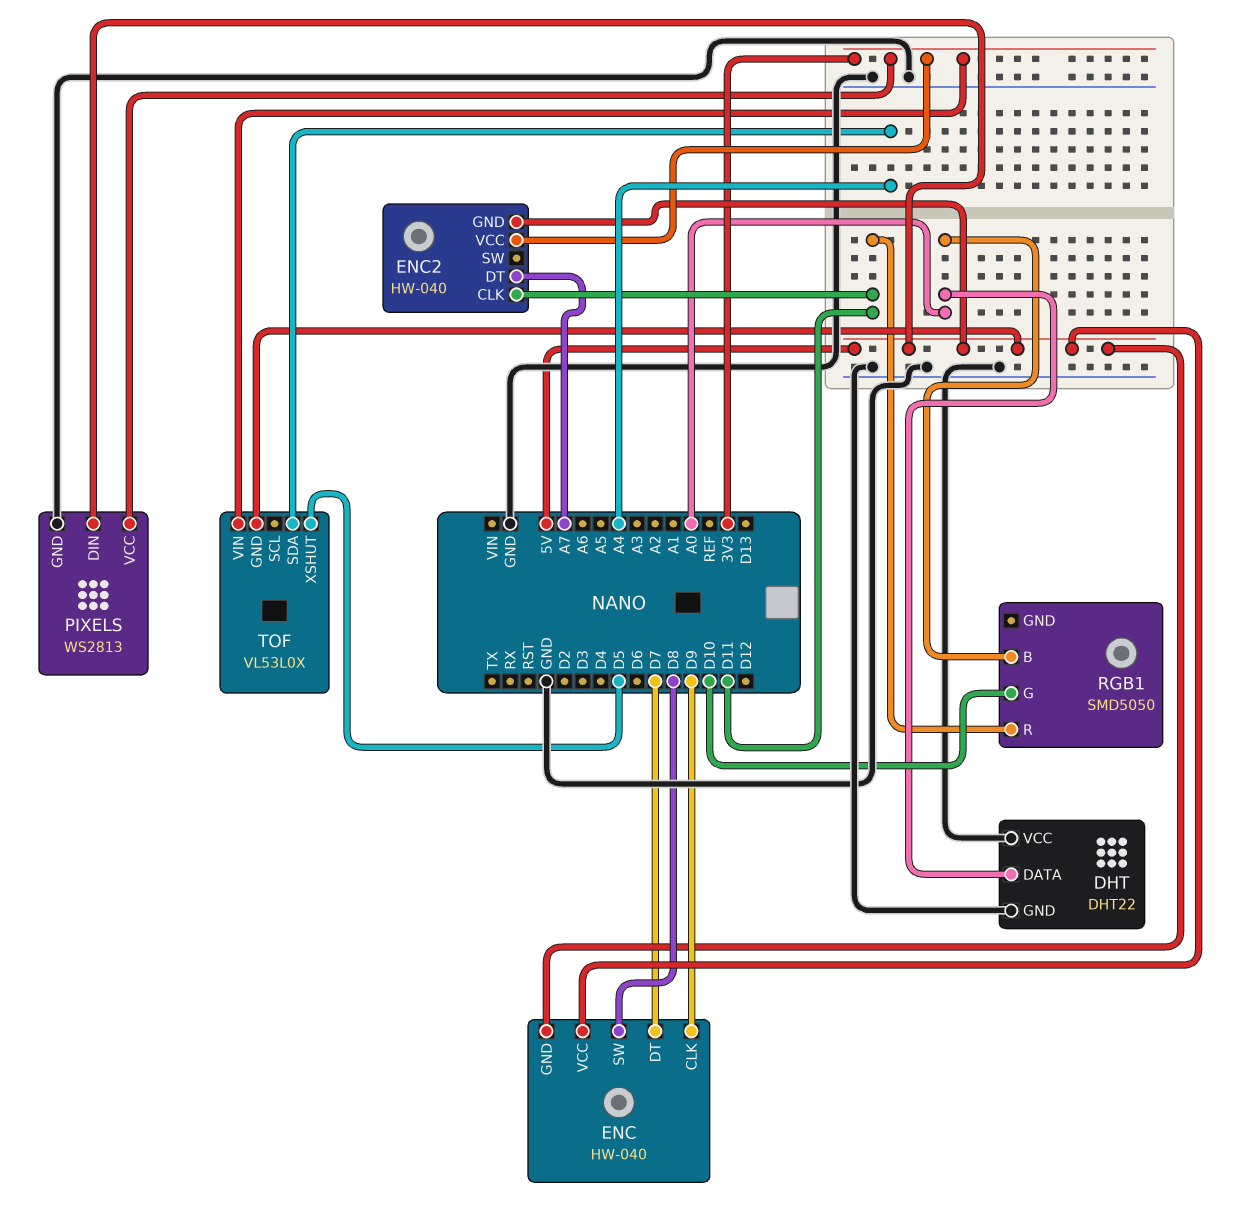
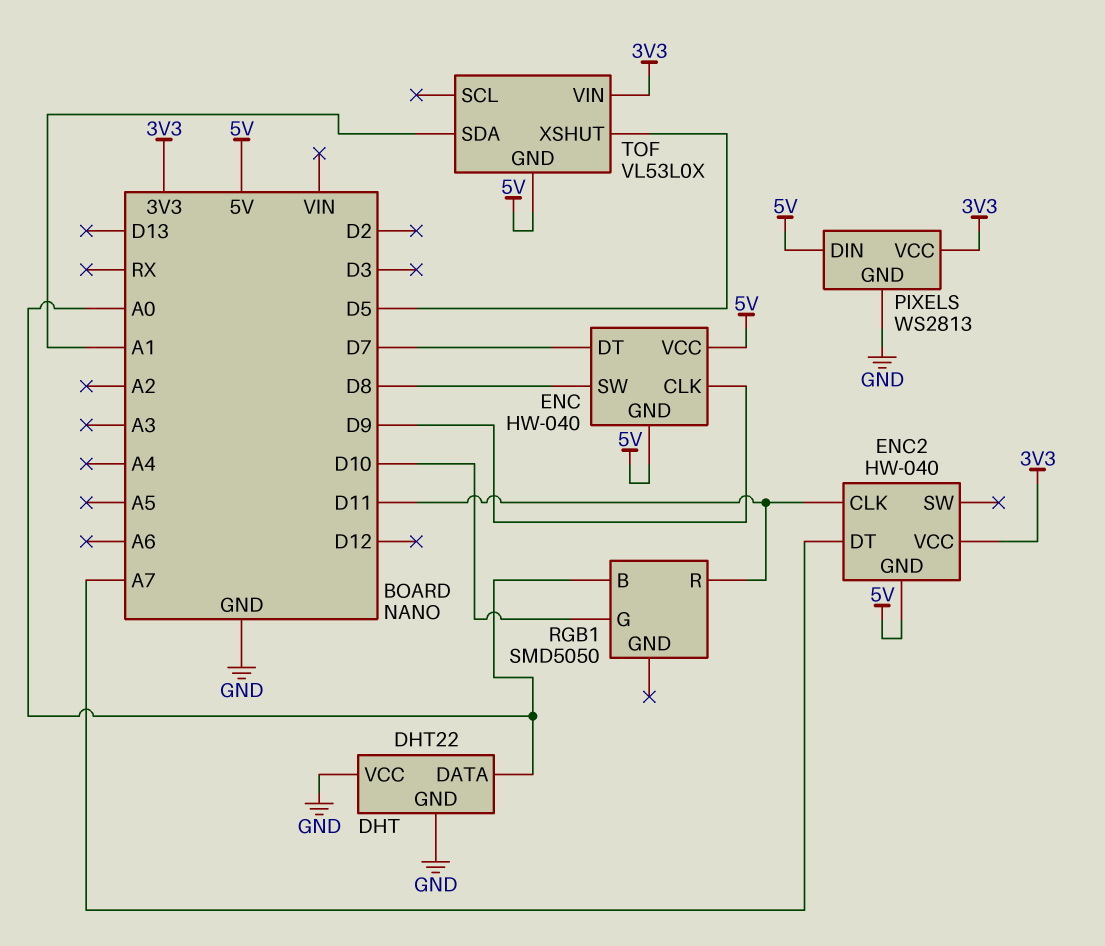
TOF pin SDA: A4 -> A1

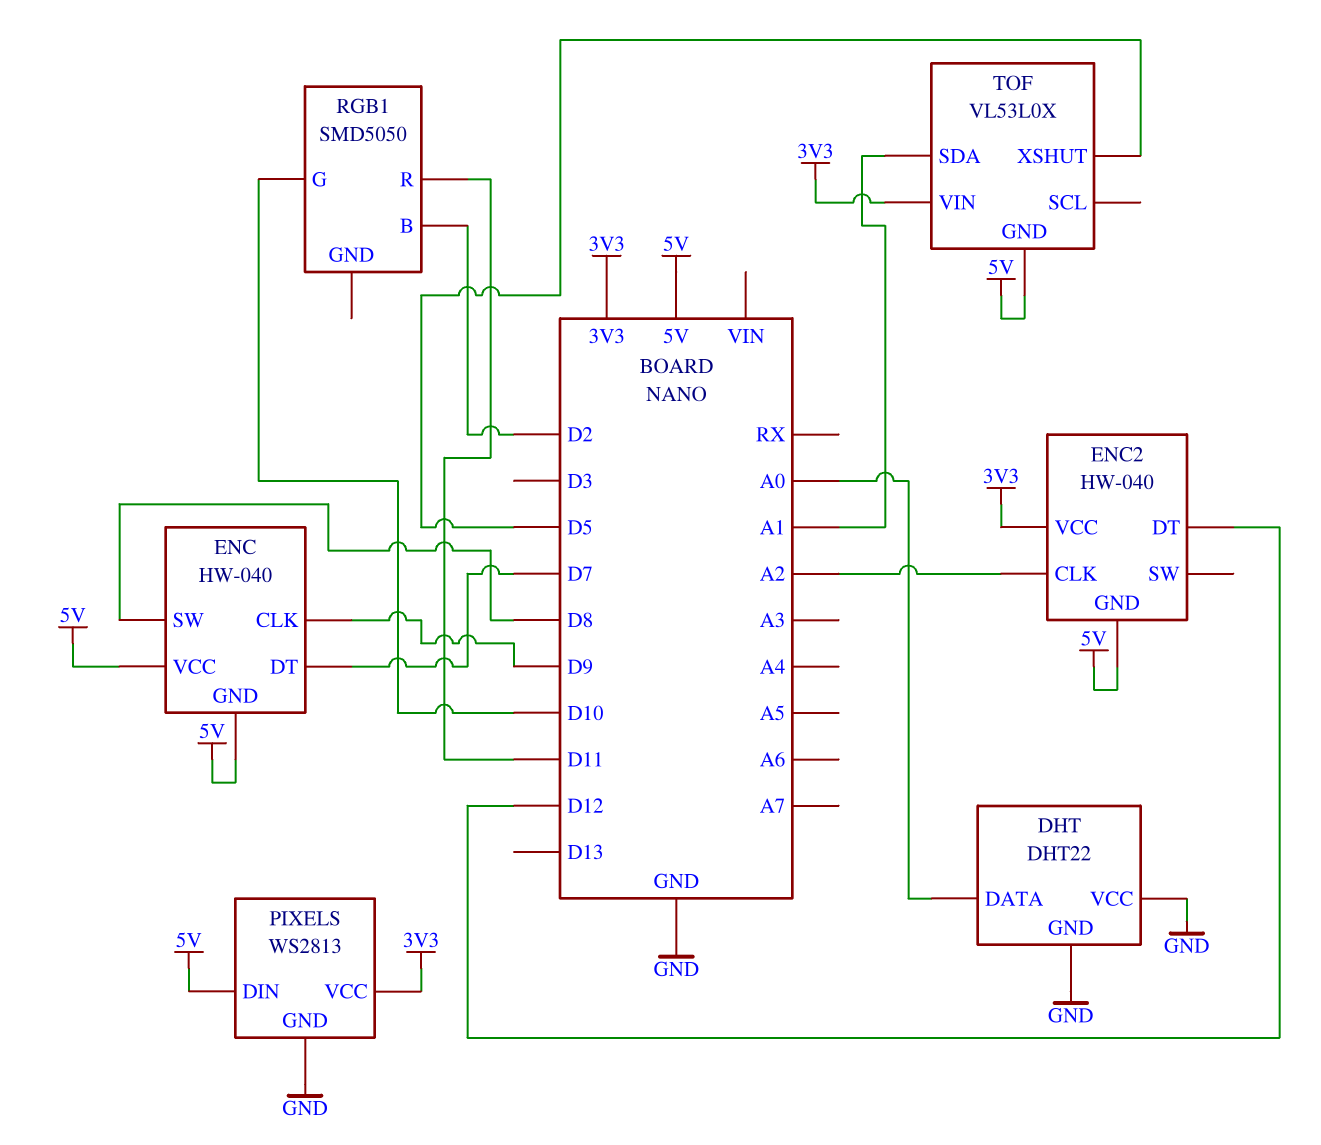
ENC2 pin CLK: D11 -> A2
ENC2 pin DT: A7 -> D12
RGB1 pin B: A0 -> D2

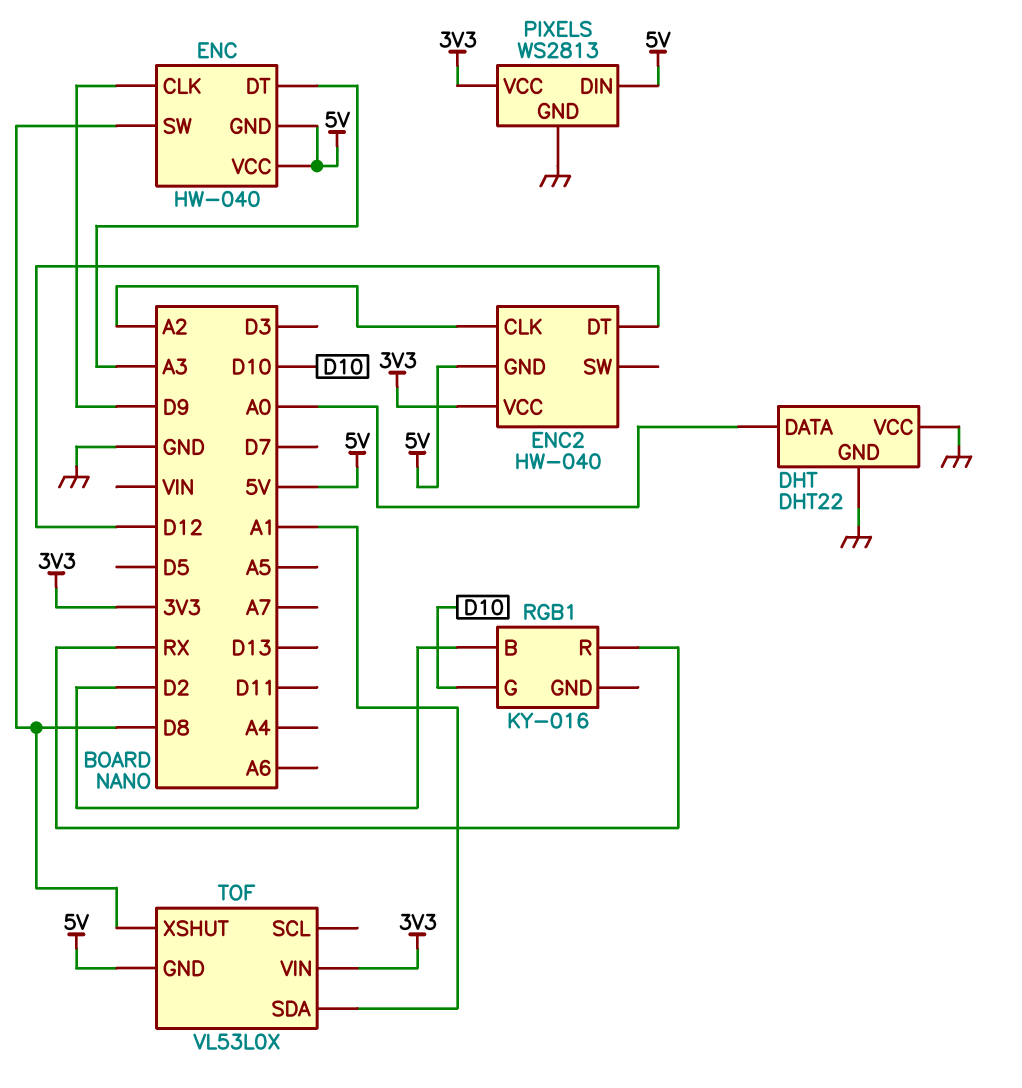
ENC pin DT: D7 -> A3
RGB1: SMD5050 -> KY-016
RGB1 pin R: D11 -> RX
TOF pin XSHUT: D5 -> D8

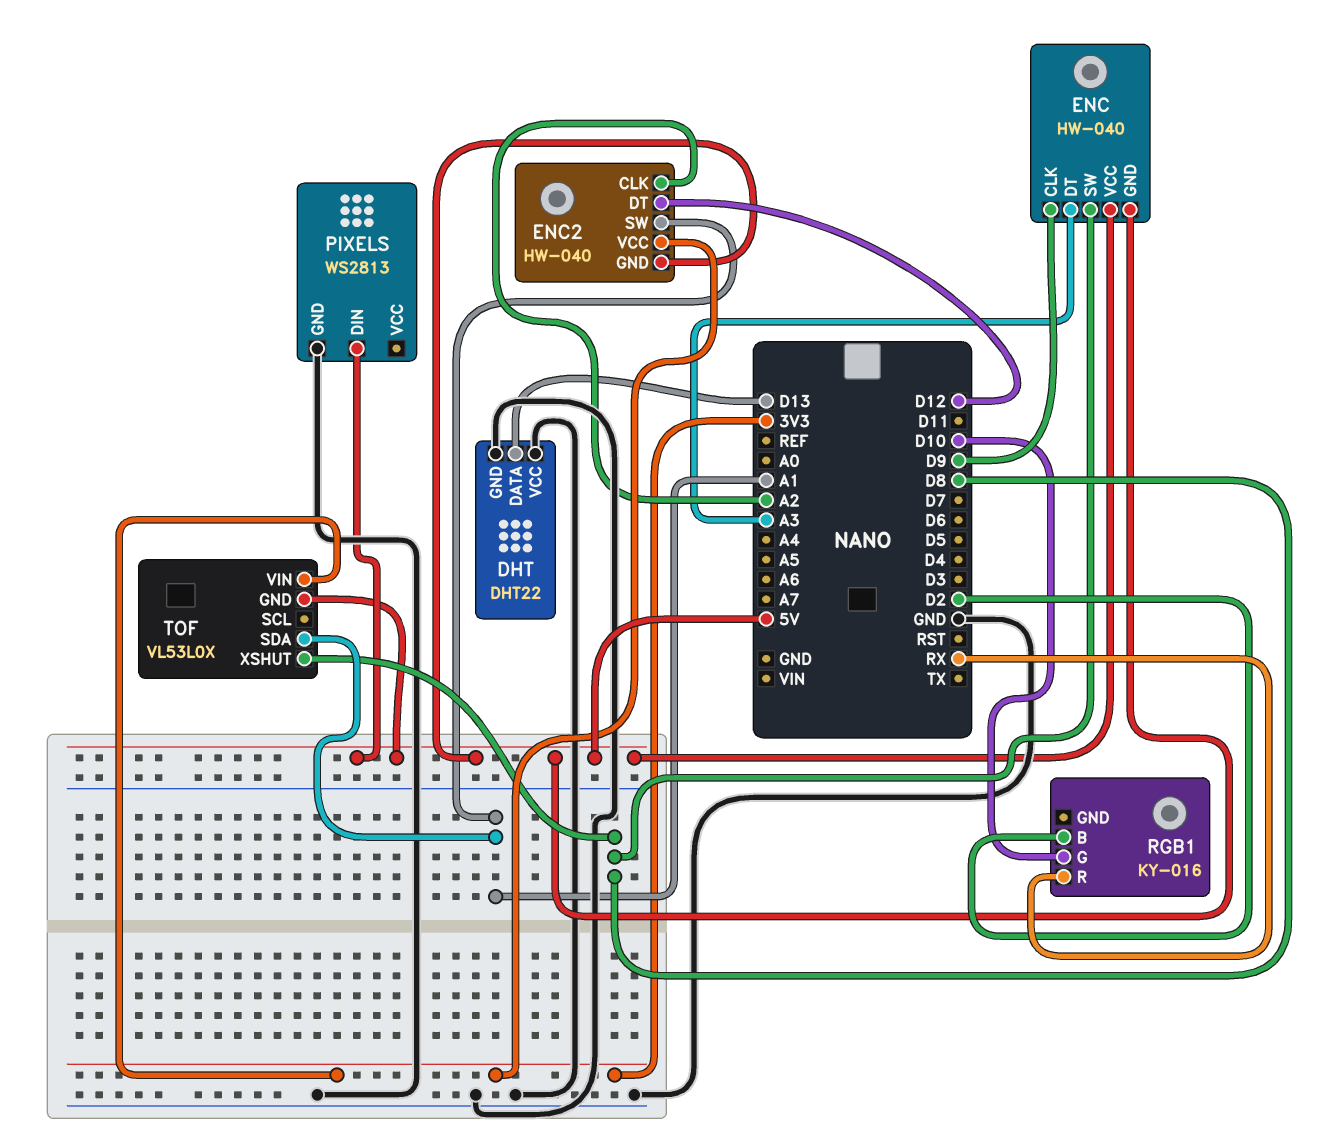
DHT pin DATA: A0 -> D13
ENC2 pin SW: none -> A1
PIXELS pin VCC: 3V3 -> none

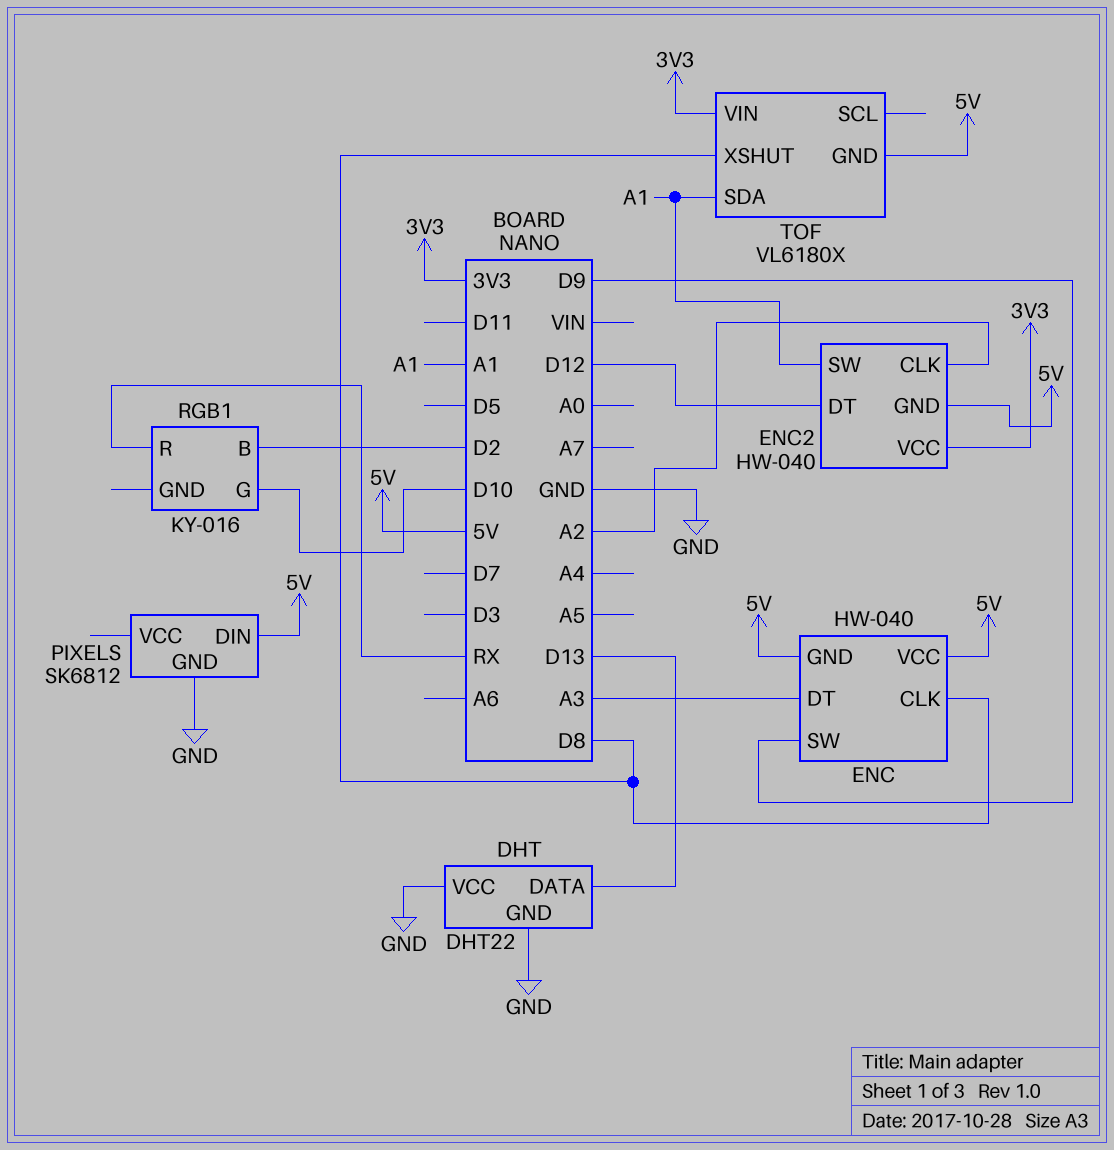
ENC pin CLK: D9 -> D8
ENC pin SW: D8 -> D9
PIXELS: WS2813 -> SK6812
TOF: VL53L0X -> VL6180X

